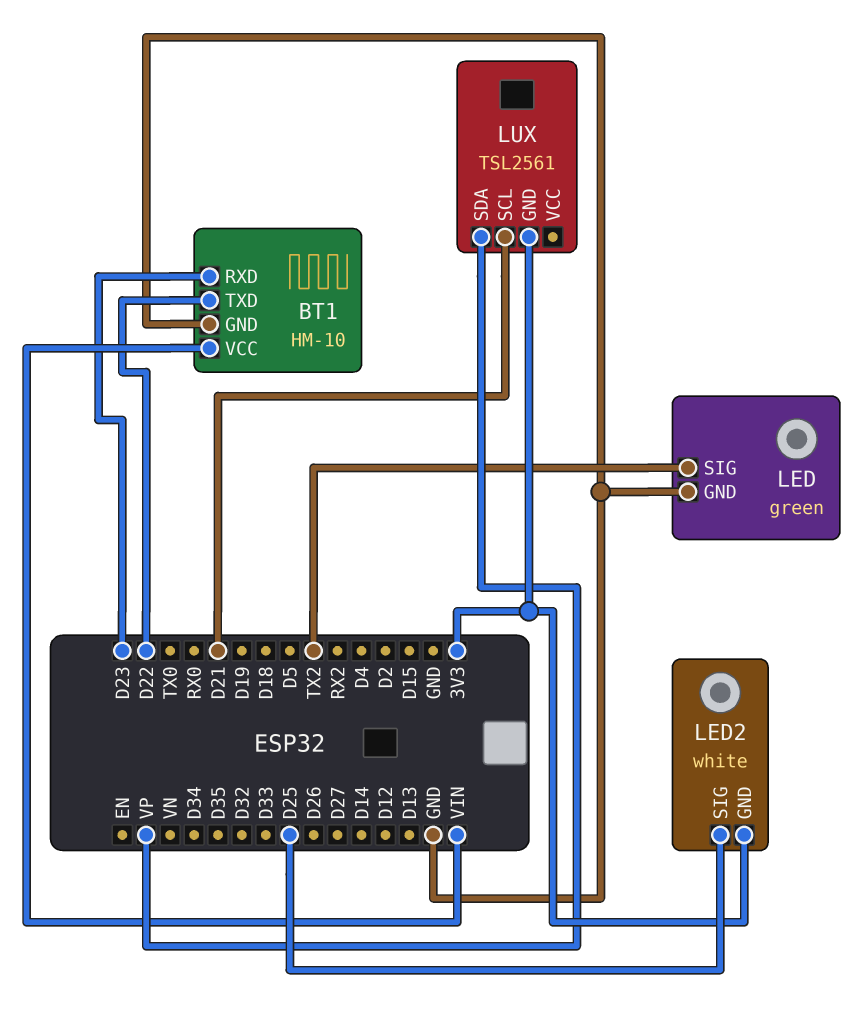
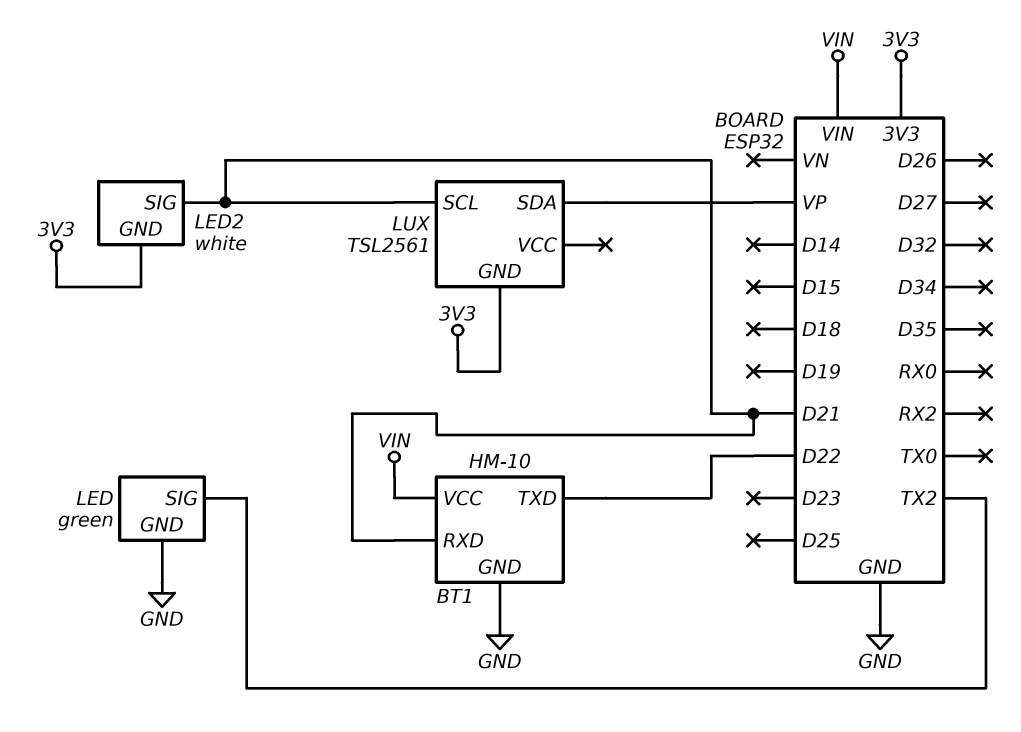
BT1 pin RXD: D23 -> D21
LED2 pin SIG: D25 -> D21

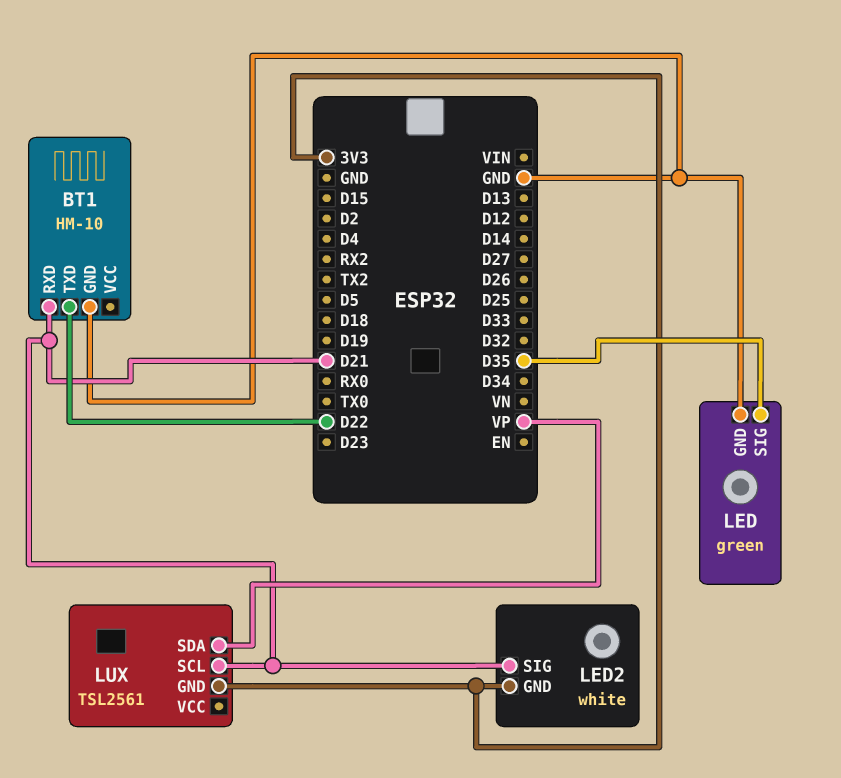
BT1 pin VCC: VIN -> none
LED pin SIG: TX2 -> D35

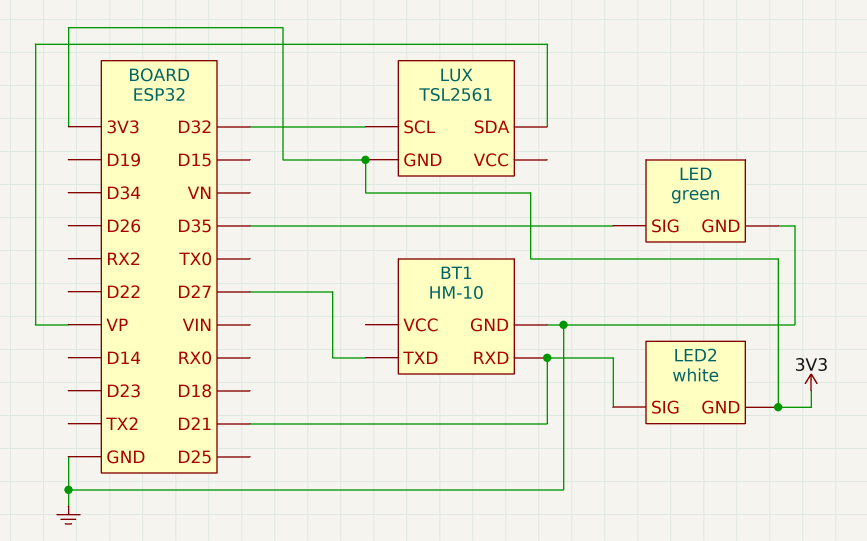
BT1 pin TXD: D22 -> D27
LUX pin SCL: D21 -> D32

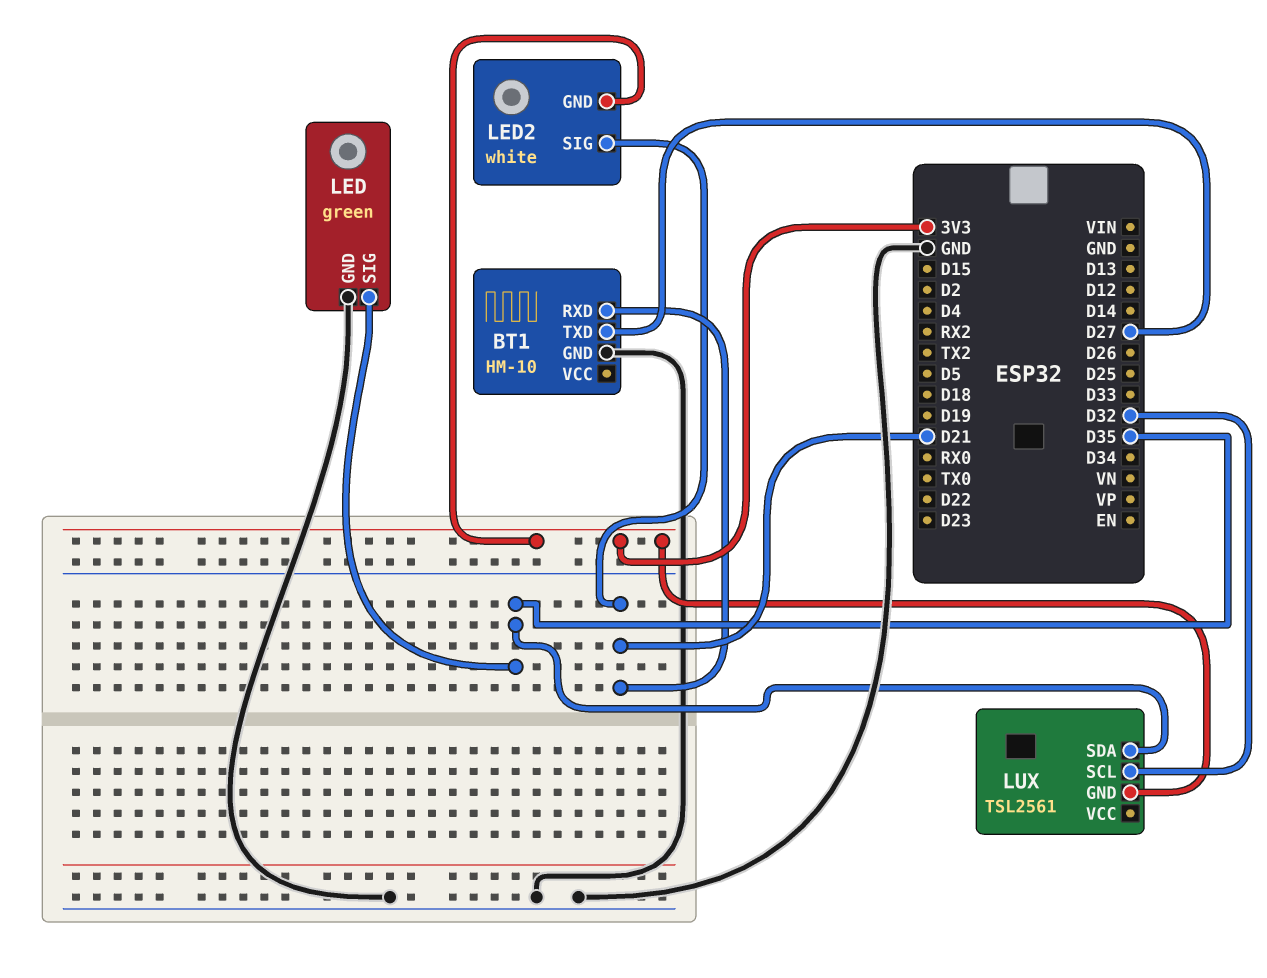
LUX pin SDA: VP -> D35

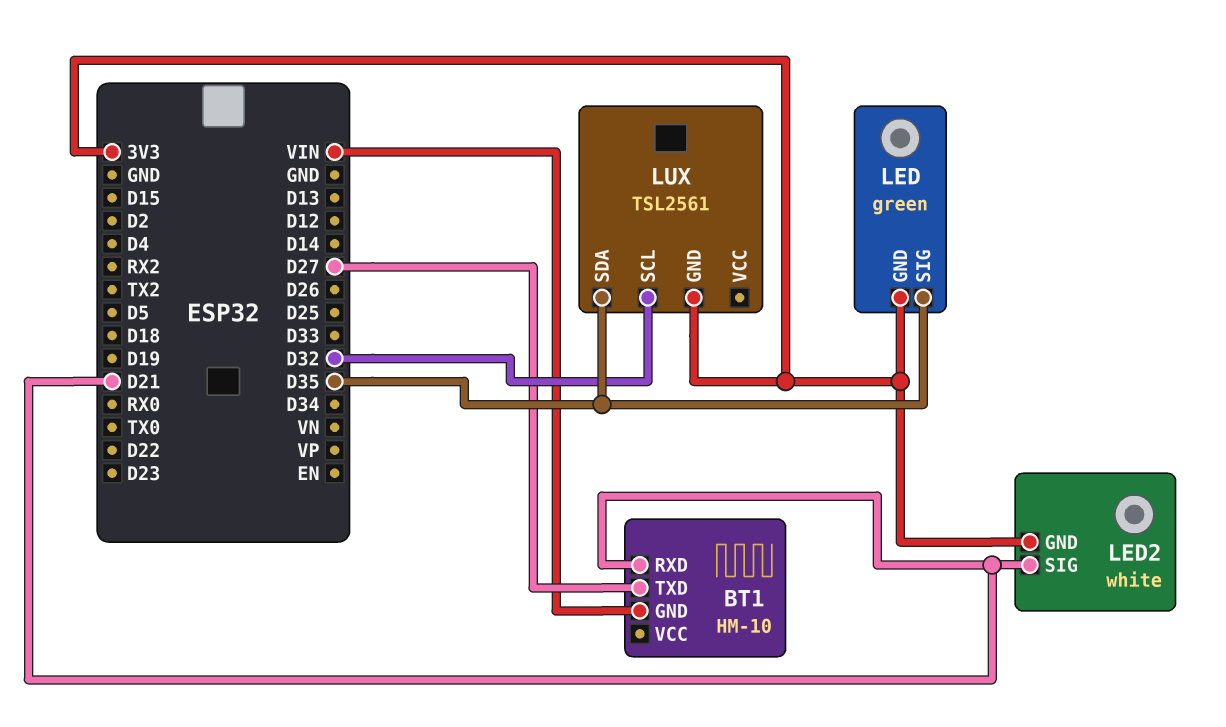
BT1 pin GND: GND -> VIN
LED pin GND: GND -> 3V3

